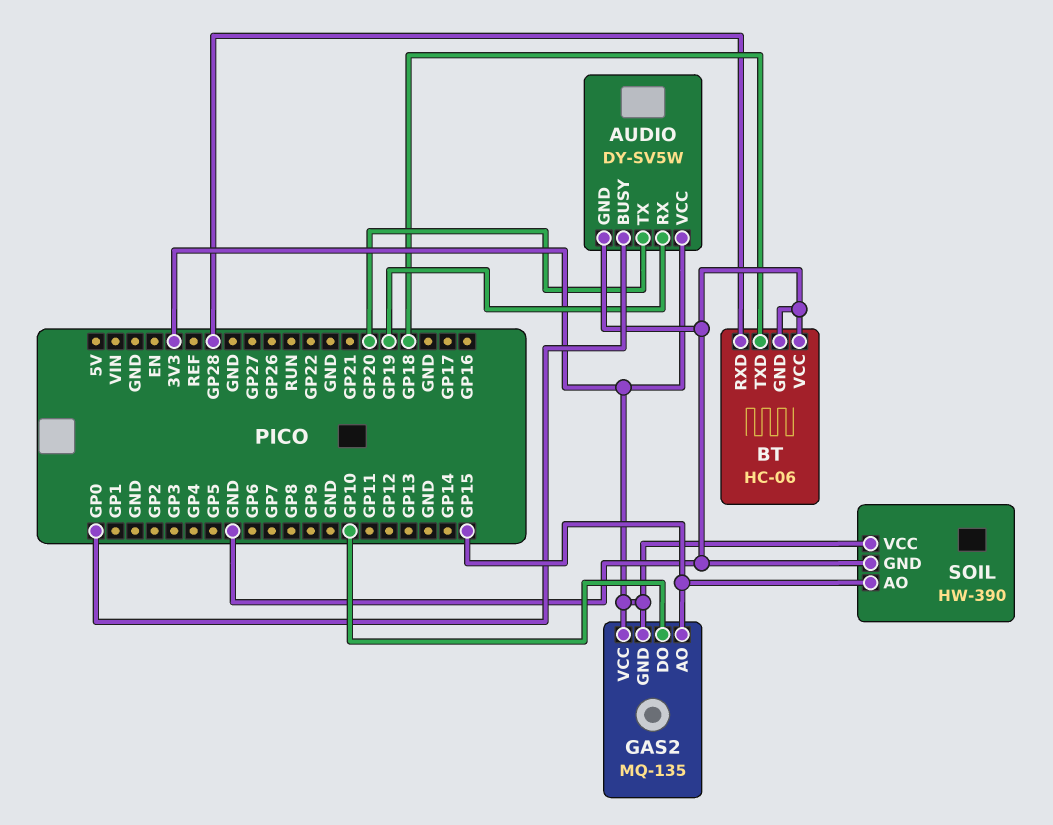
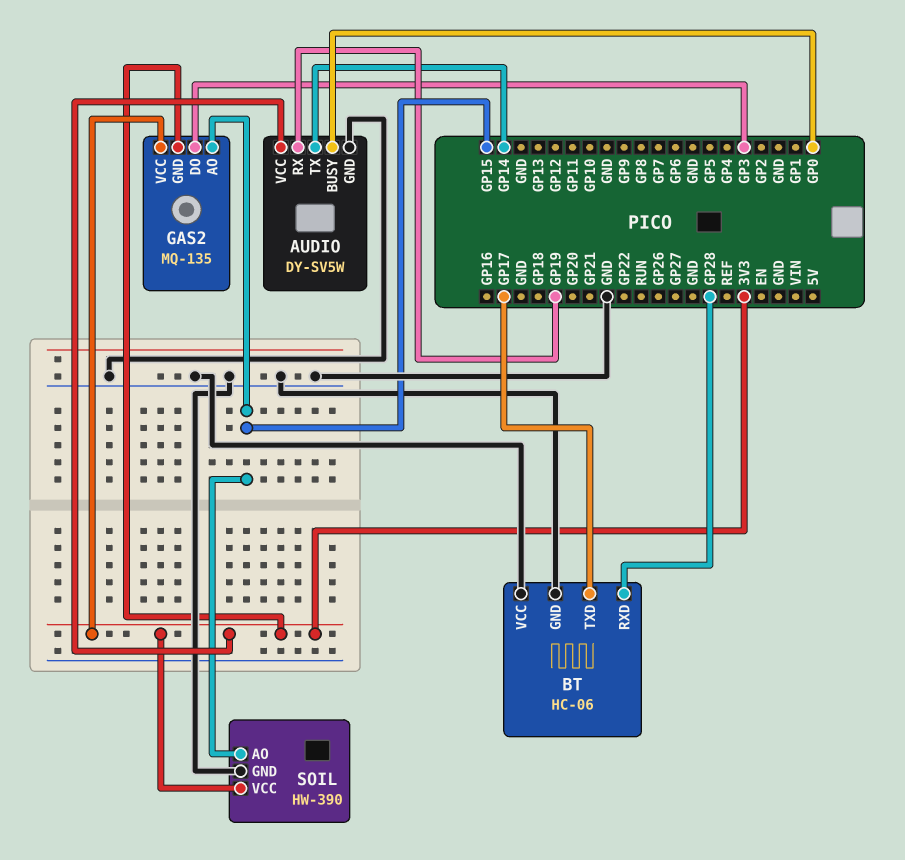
AUDIO pin TX: GP20 -> GP14
BT pin TXD: GP18 -> GP17
GAS2 pin DO: GP10 -> GP3

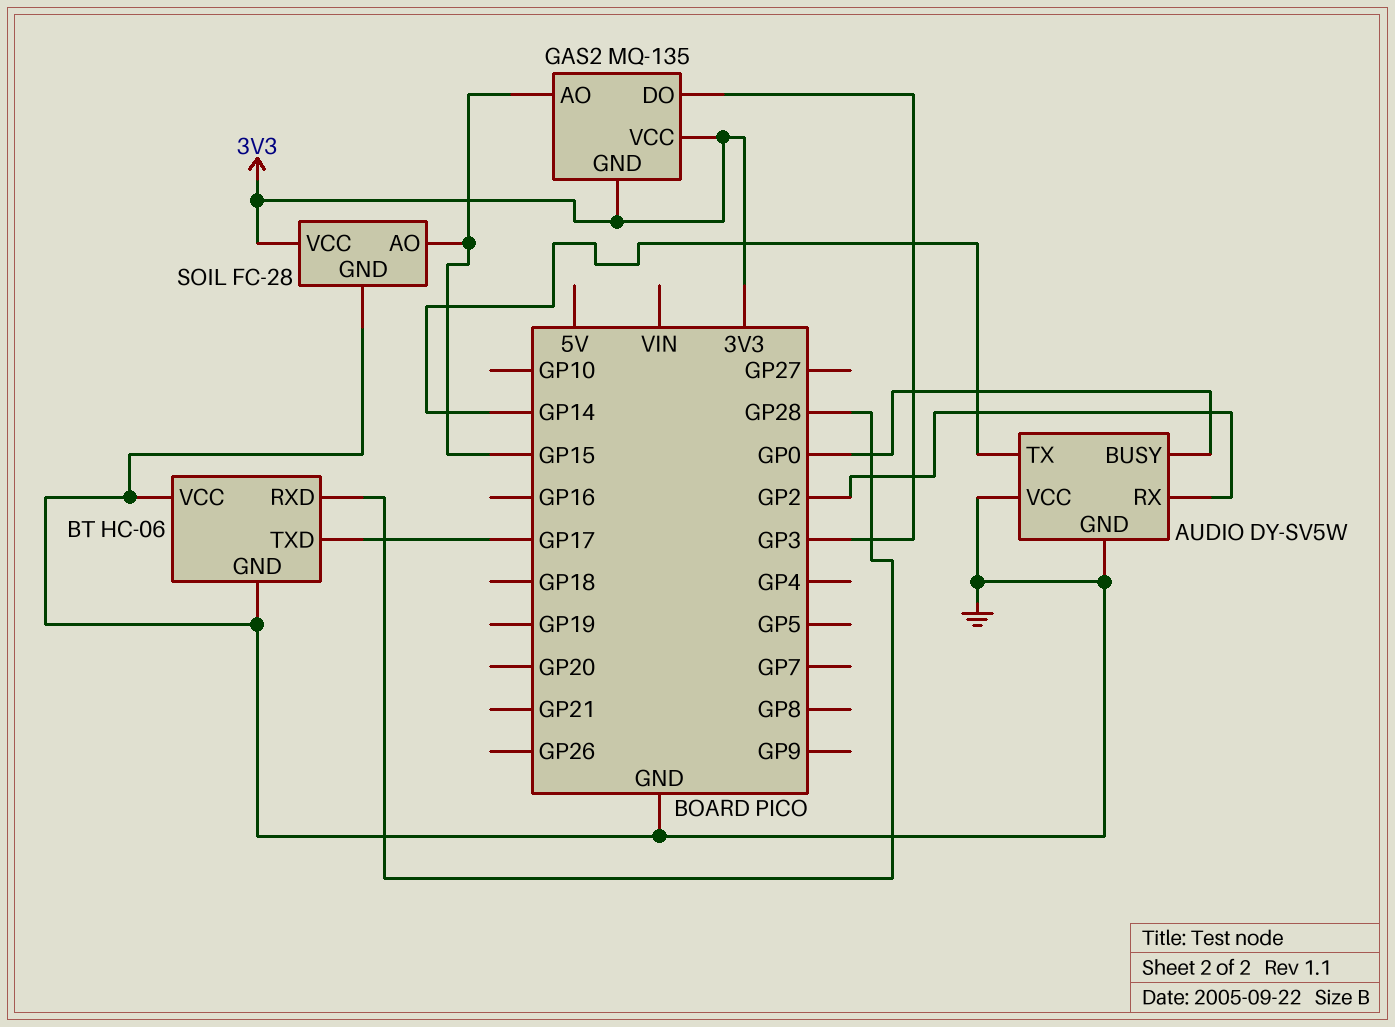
AUDIO pin RX: GP19 -> GP2
AUDIO pin VCC: 3V3 -> GND
SOIL: HW-390 -> FC-28

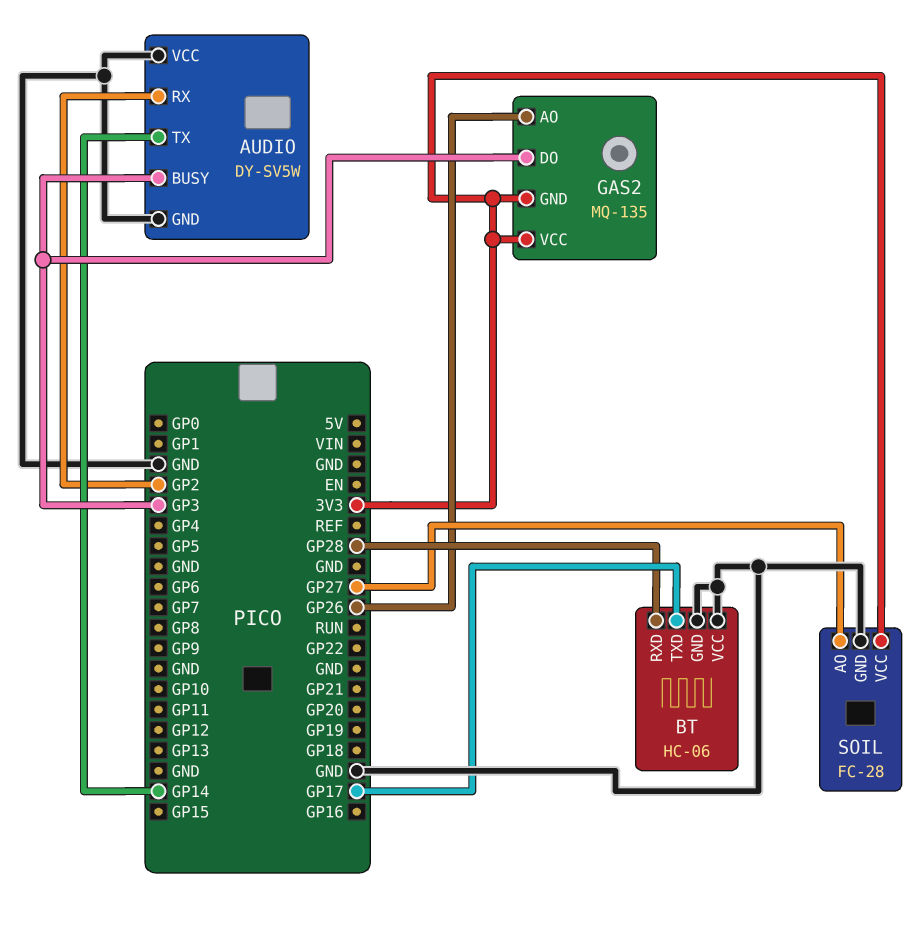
AUDIO pin BUSY: GP0 -> GP3
GAS2 pin AO: GP15 -> GP26
SOIL pin AO: GP15 -> GP27

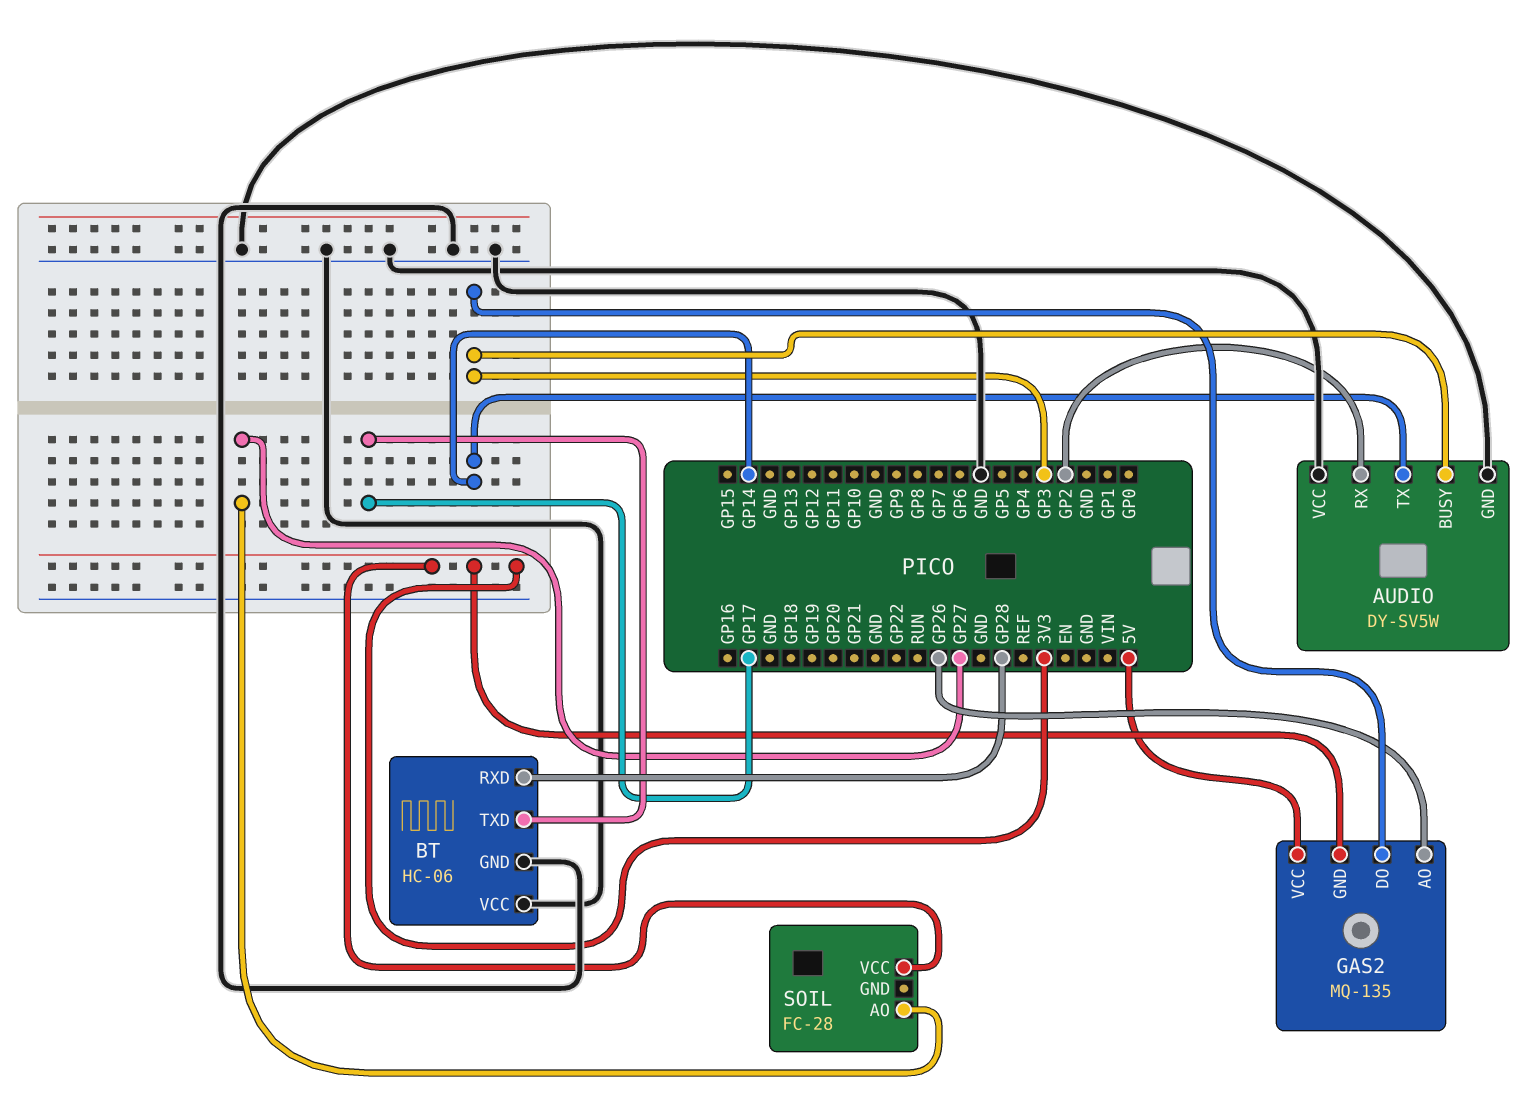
GAS2 pin VCC: 3V3 -> 5V
SOIL pin GND: GND -> none

